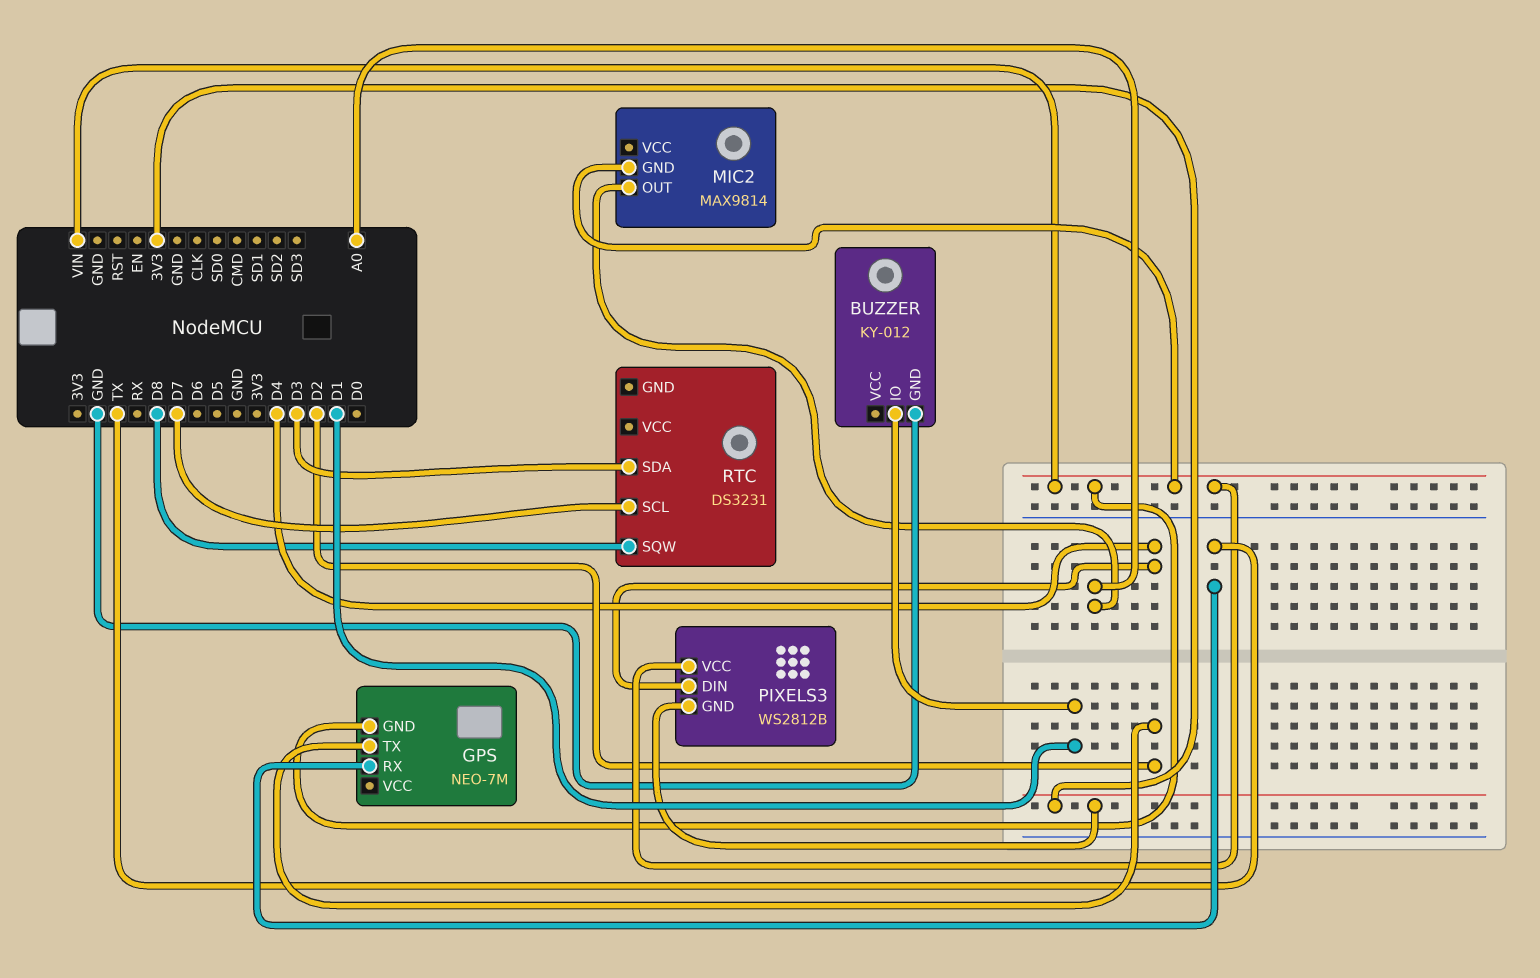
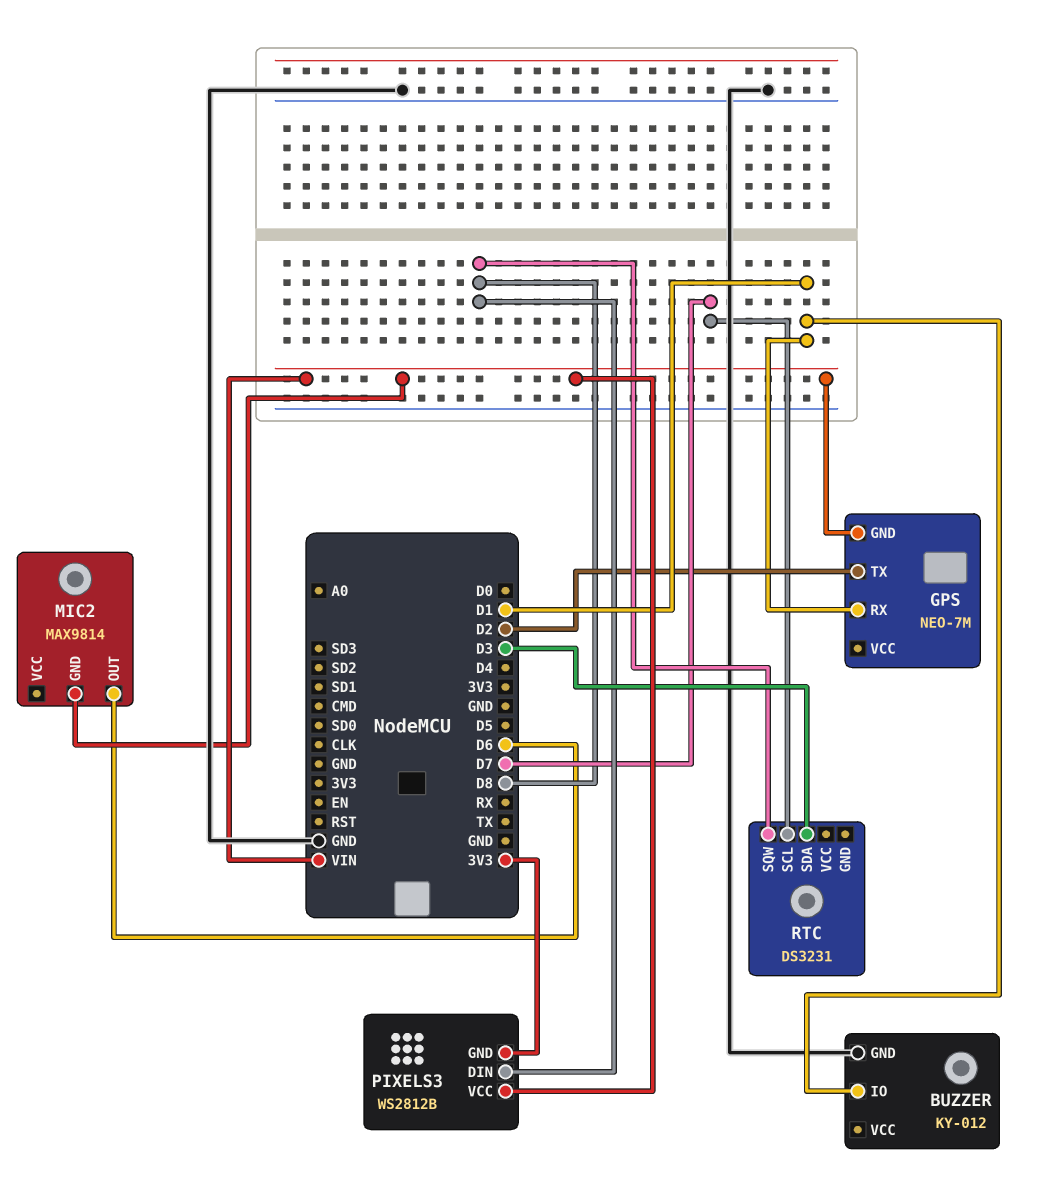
GPS pin RX: TX -> D1
MIC2 pin OUT: A0 -> D6
PIXELS3 pin DIN: D4 -> D8

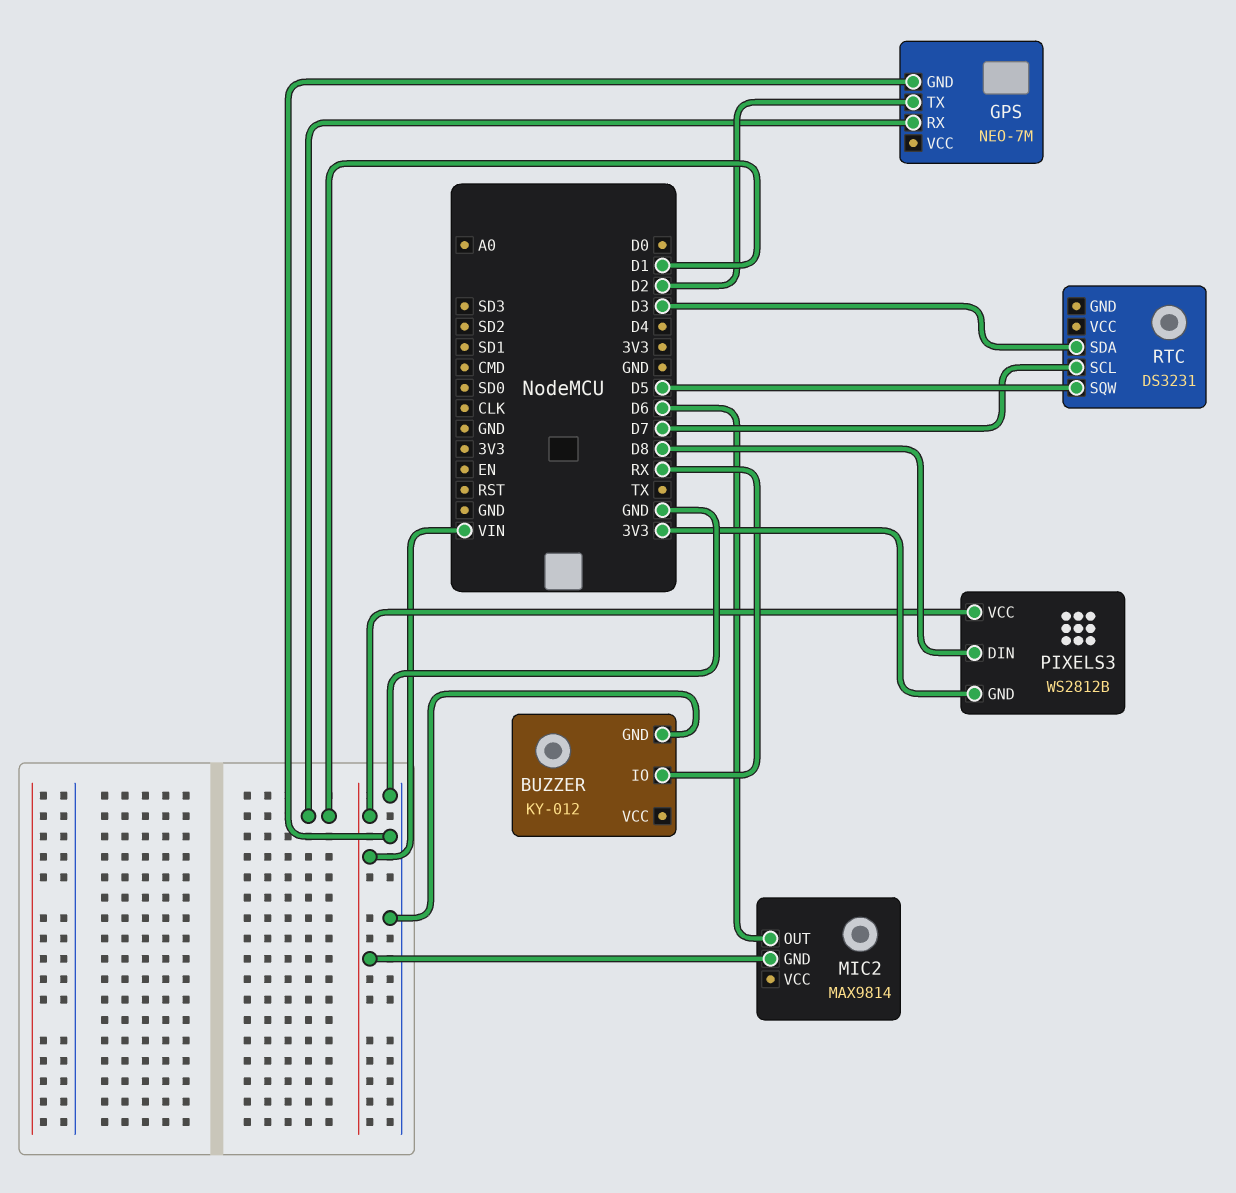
BUZZER pin IO: D1 -> RX
GPS pin GND: VIN -> GND
RTC pin SQW: D8 -> D5

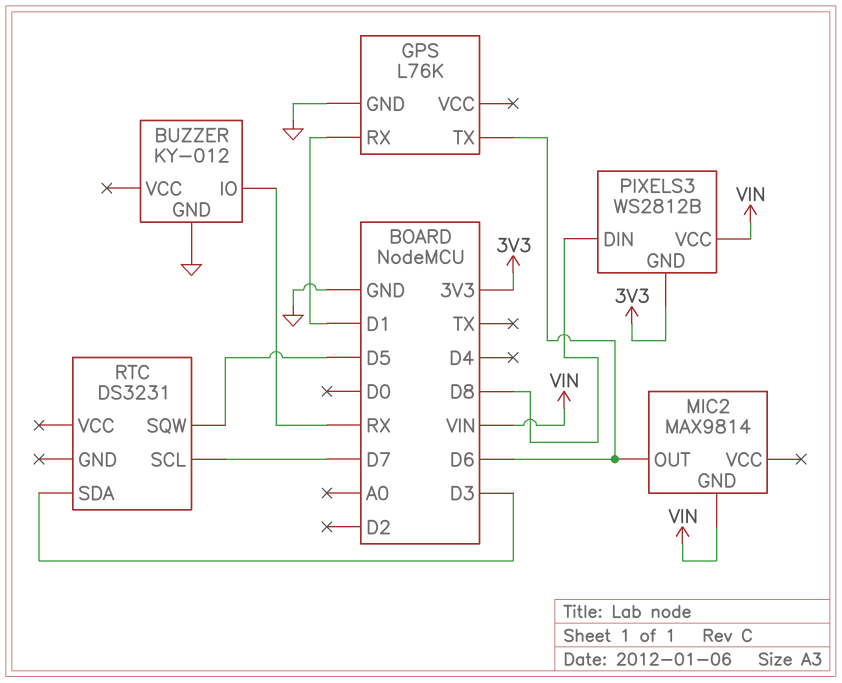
GPS: NEO-7M -> L76K
GPS pin TX: D2 -> D6

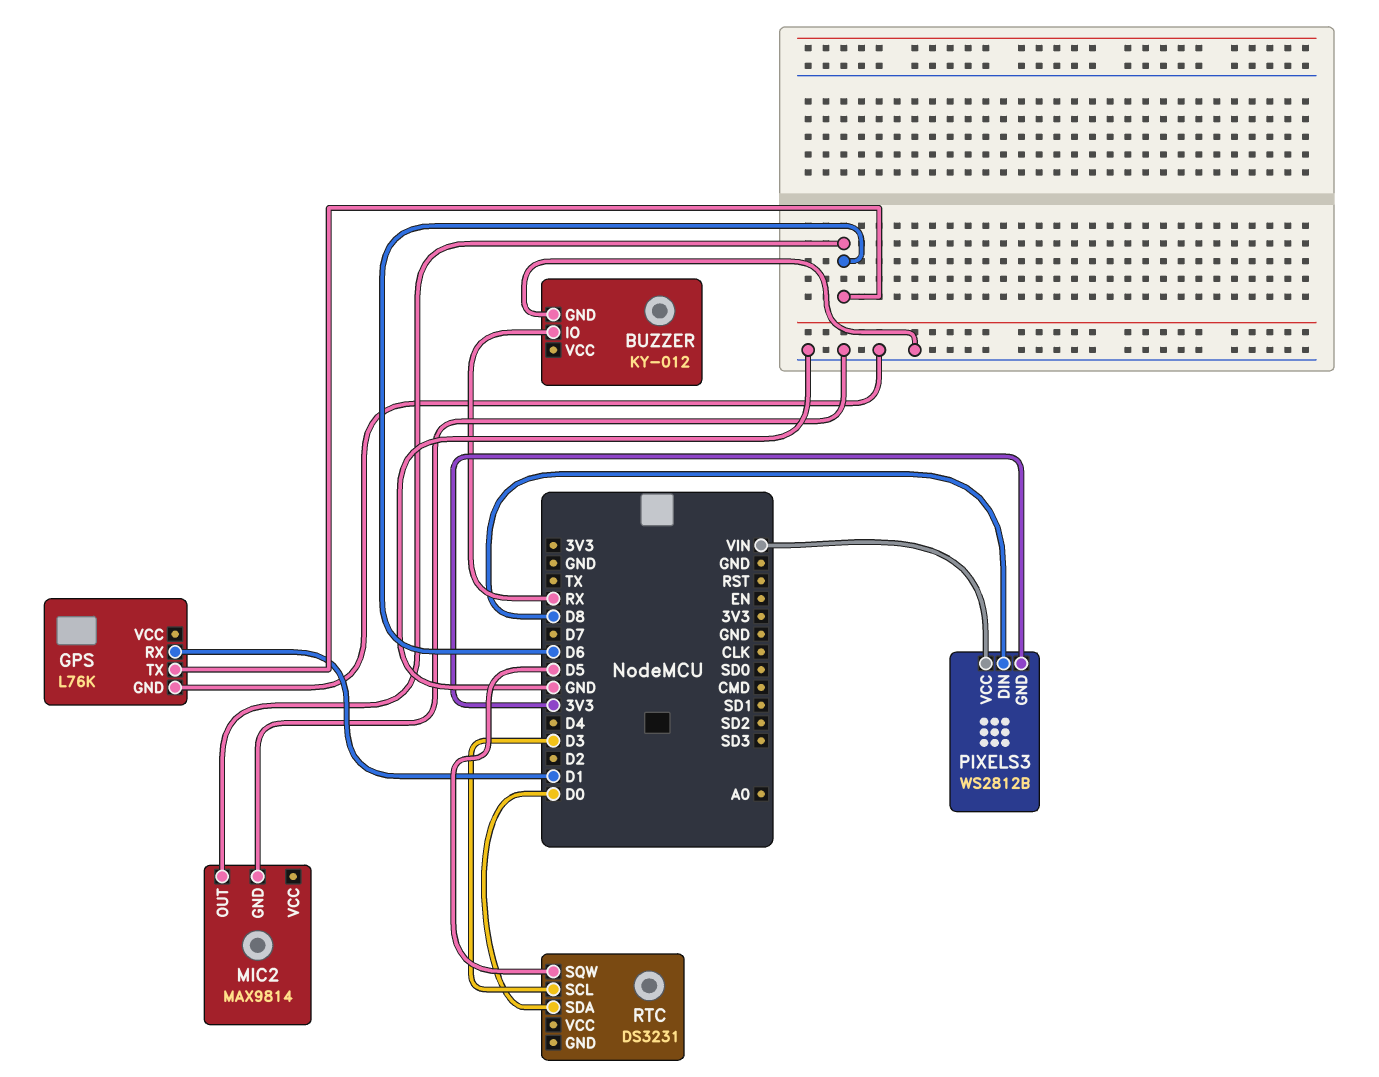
MIC2 pin GND: VIN -> GND
RTC pin SCL: D7 -> D3
RTC pin SDA: D3 -> D0

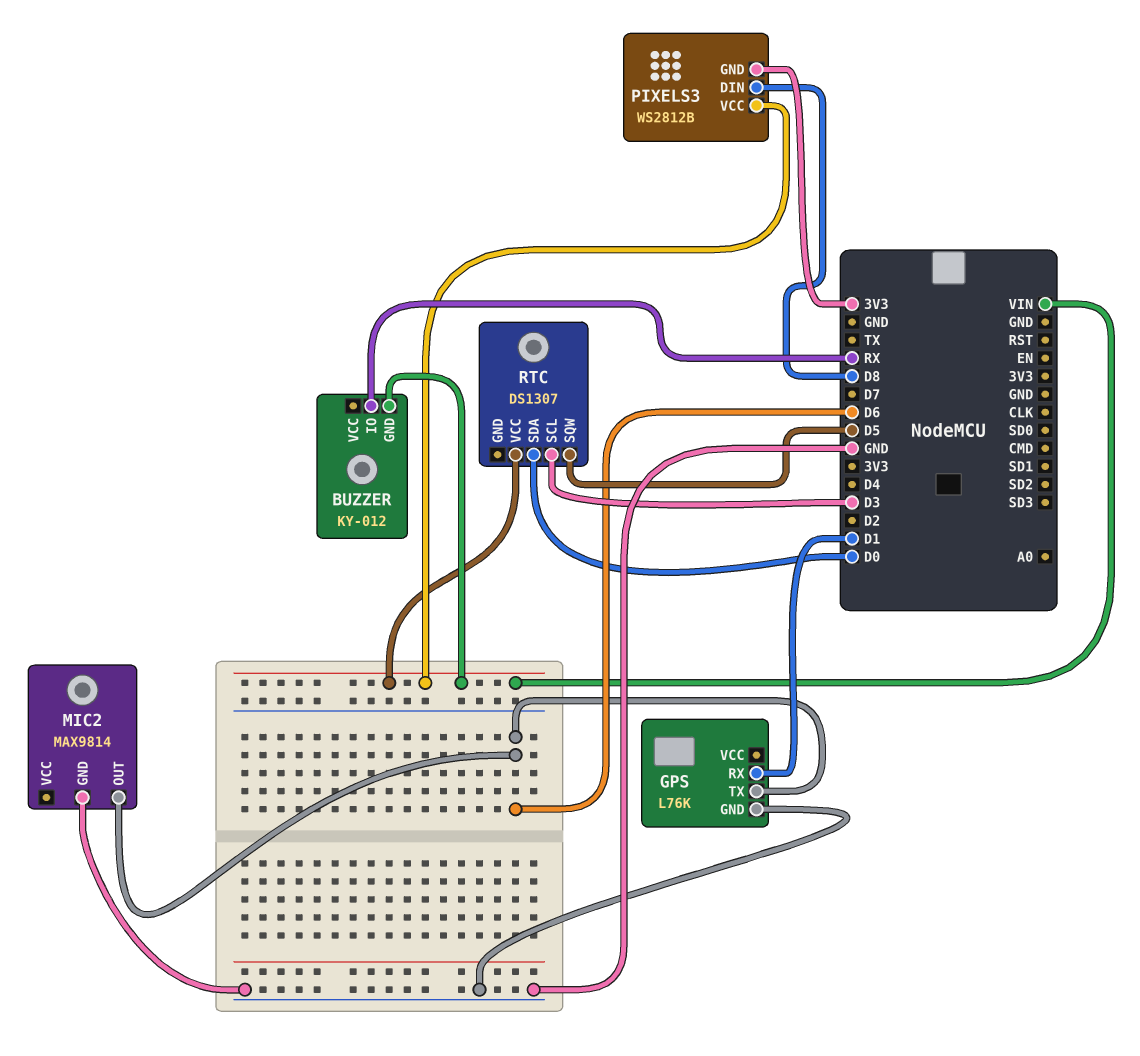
BUZZER pin GND: GND -> VIN
RTC: DS3231 -> DS1307
RTC pin VCC: none -> VIN

